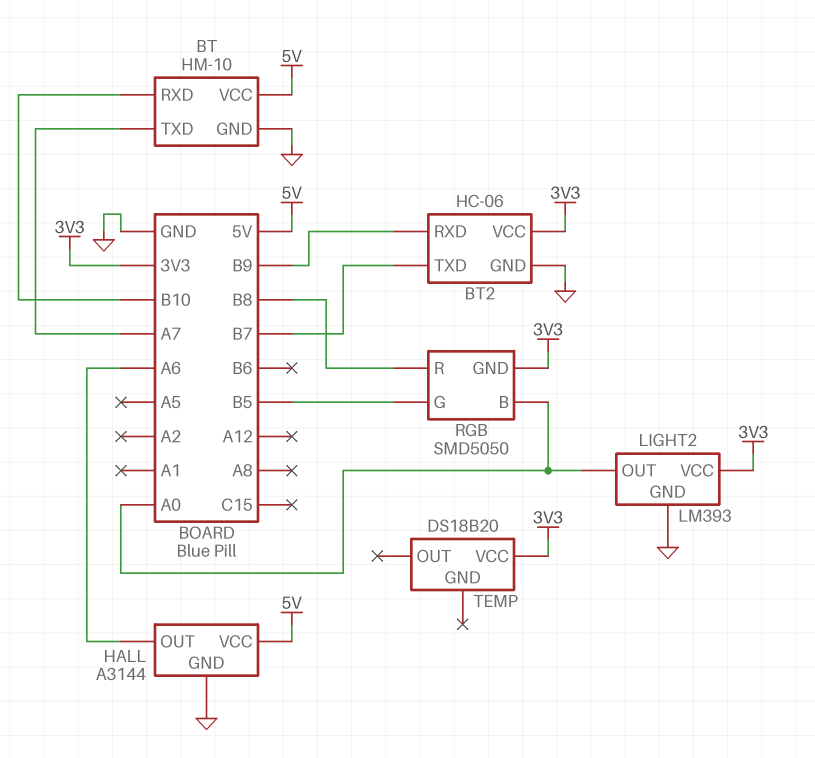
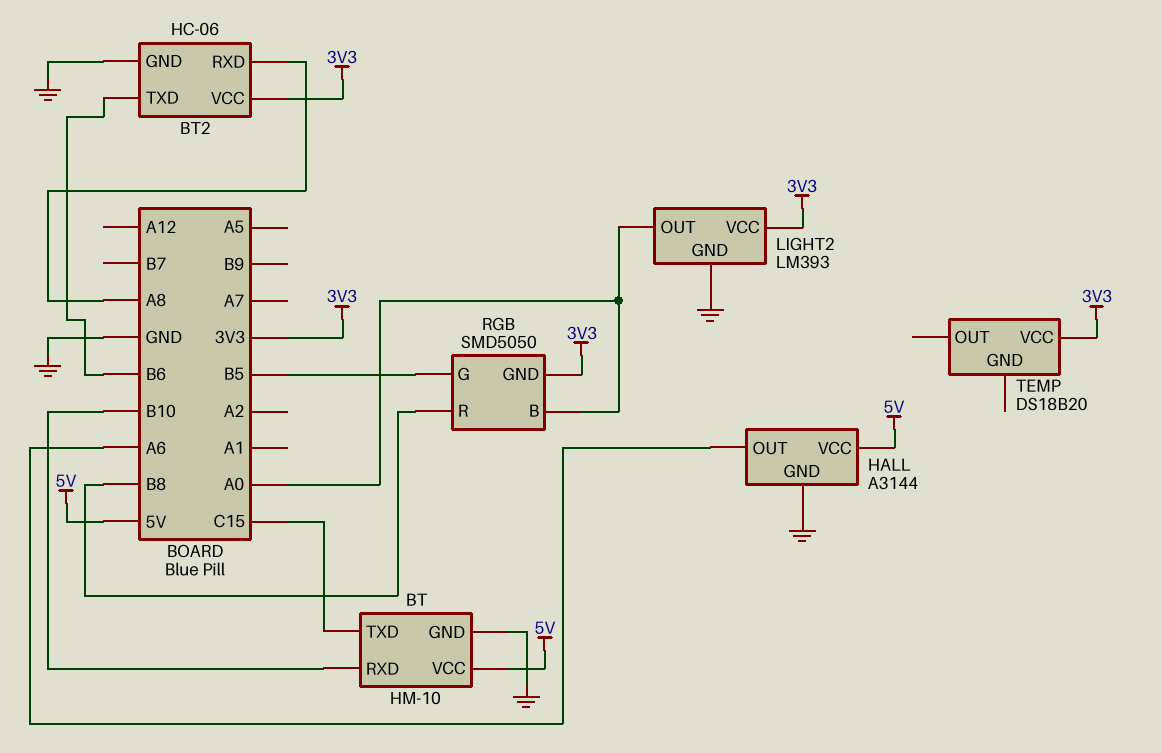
BT pin TXD: A7 -> C15
BT2 pin RXD: B9 -> A8
BT2 pin TXD: B7 -> B6

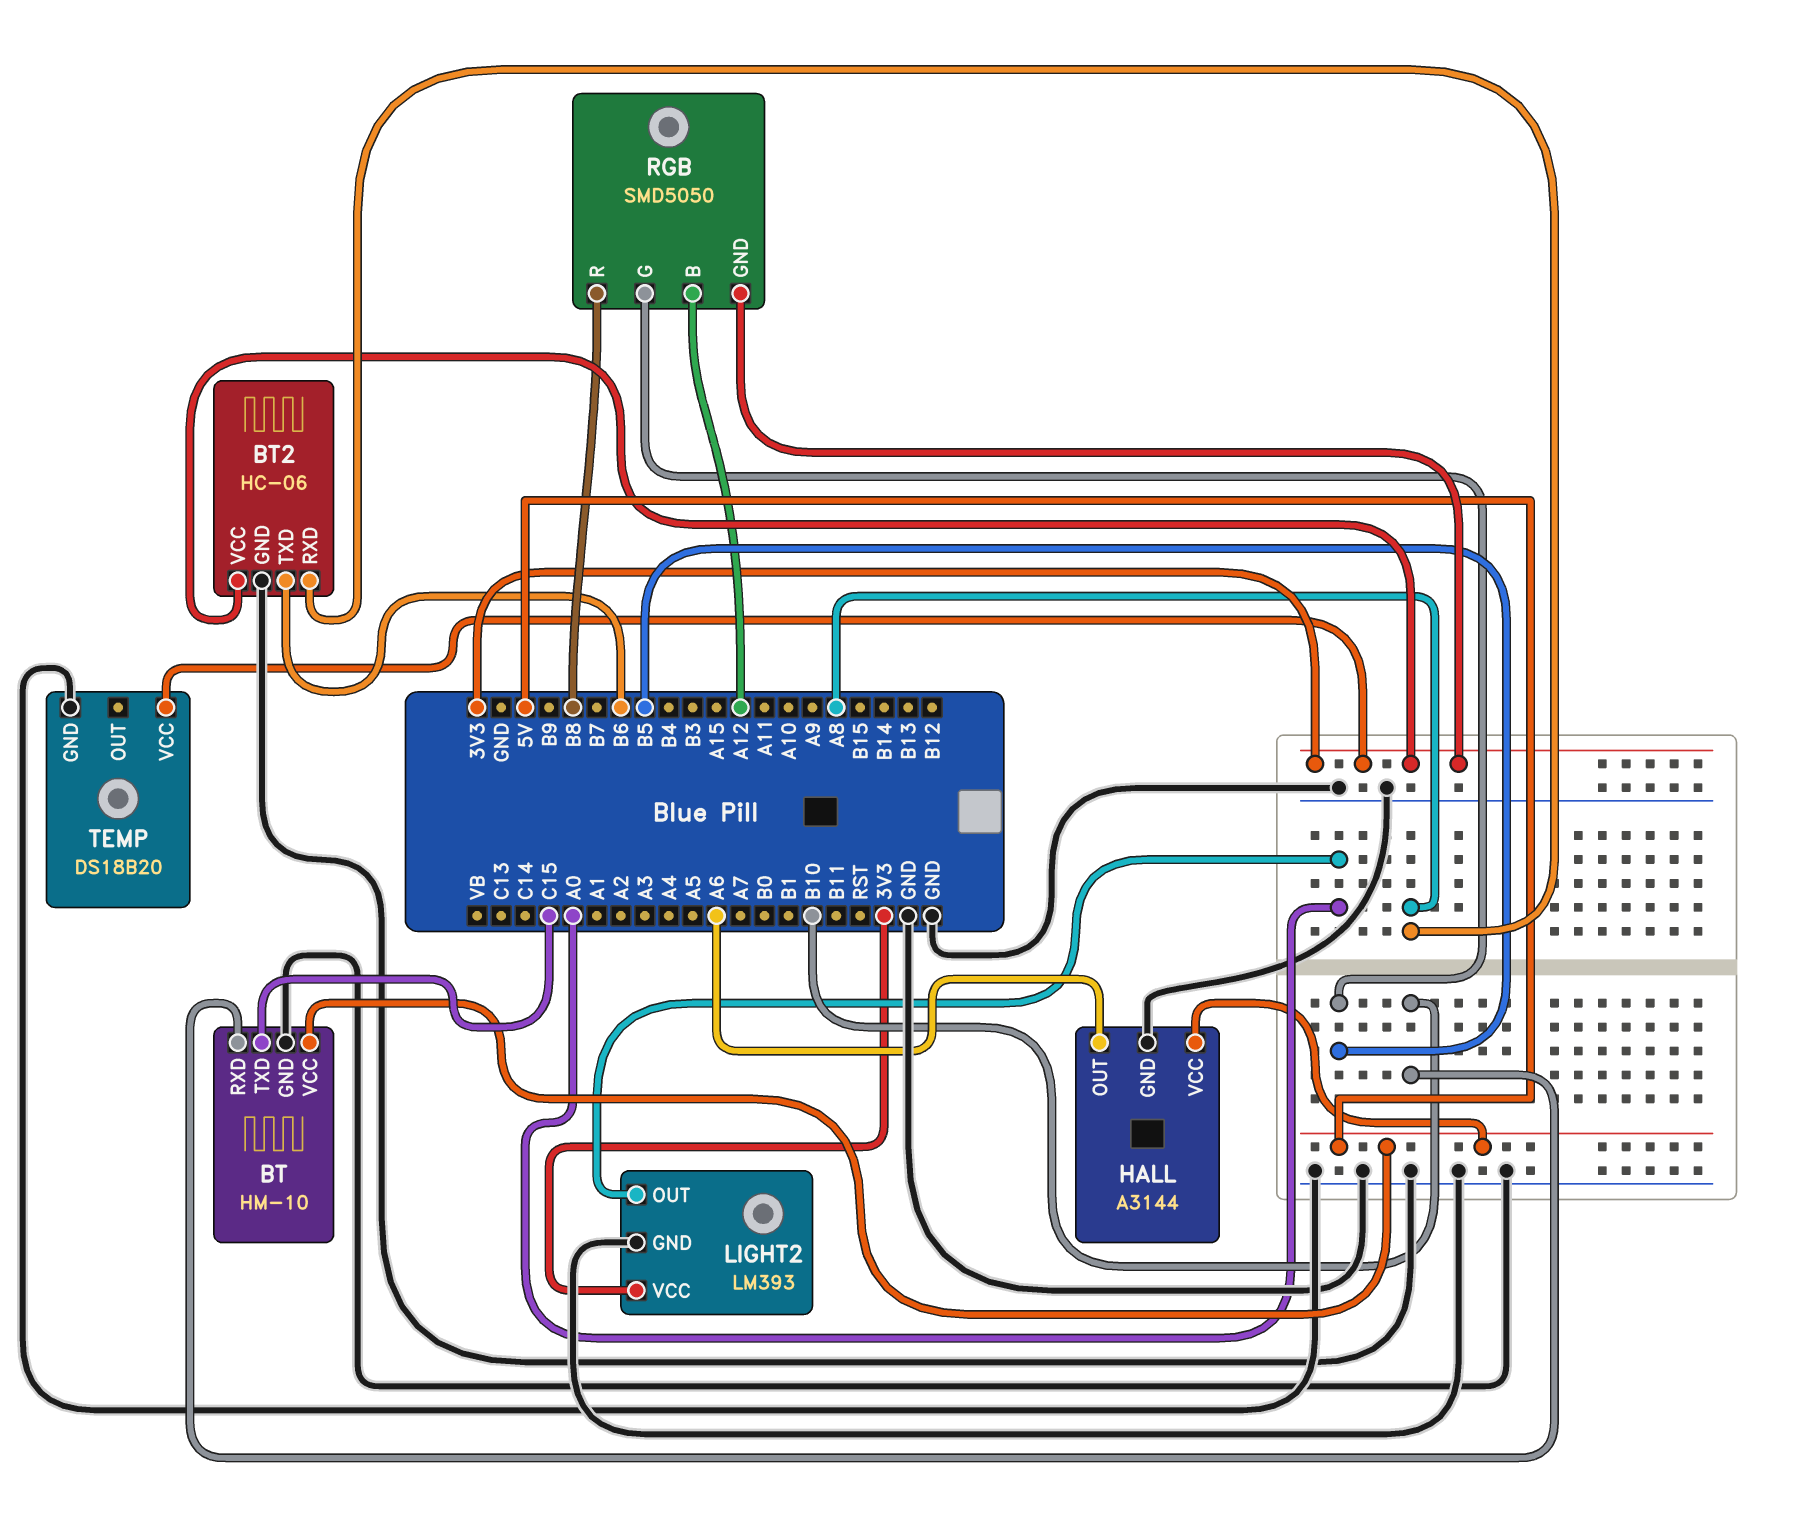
RGB pin B: A0 -> A12
TEMP pin GND: none -> GND

